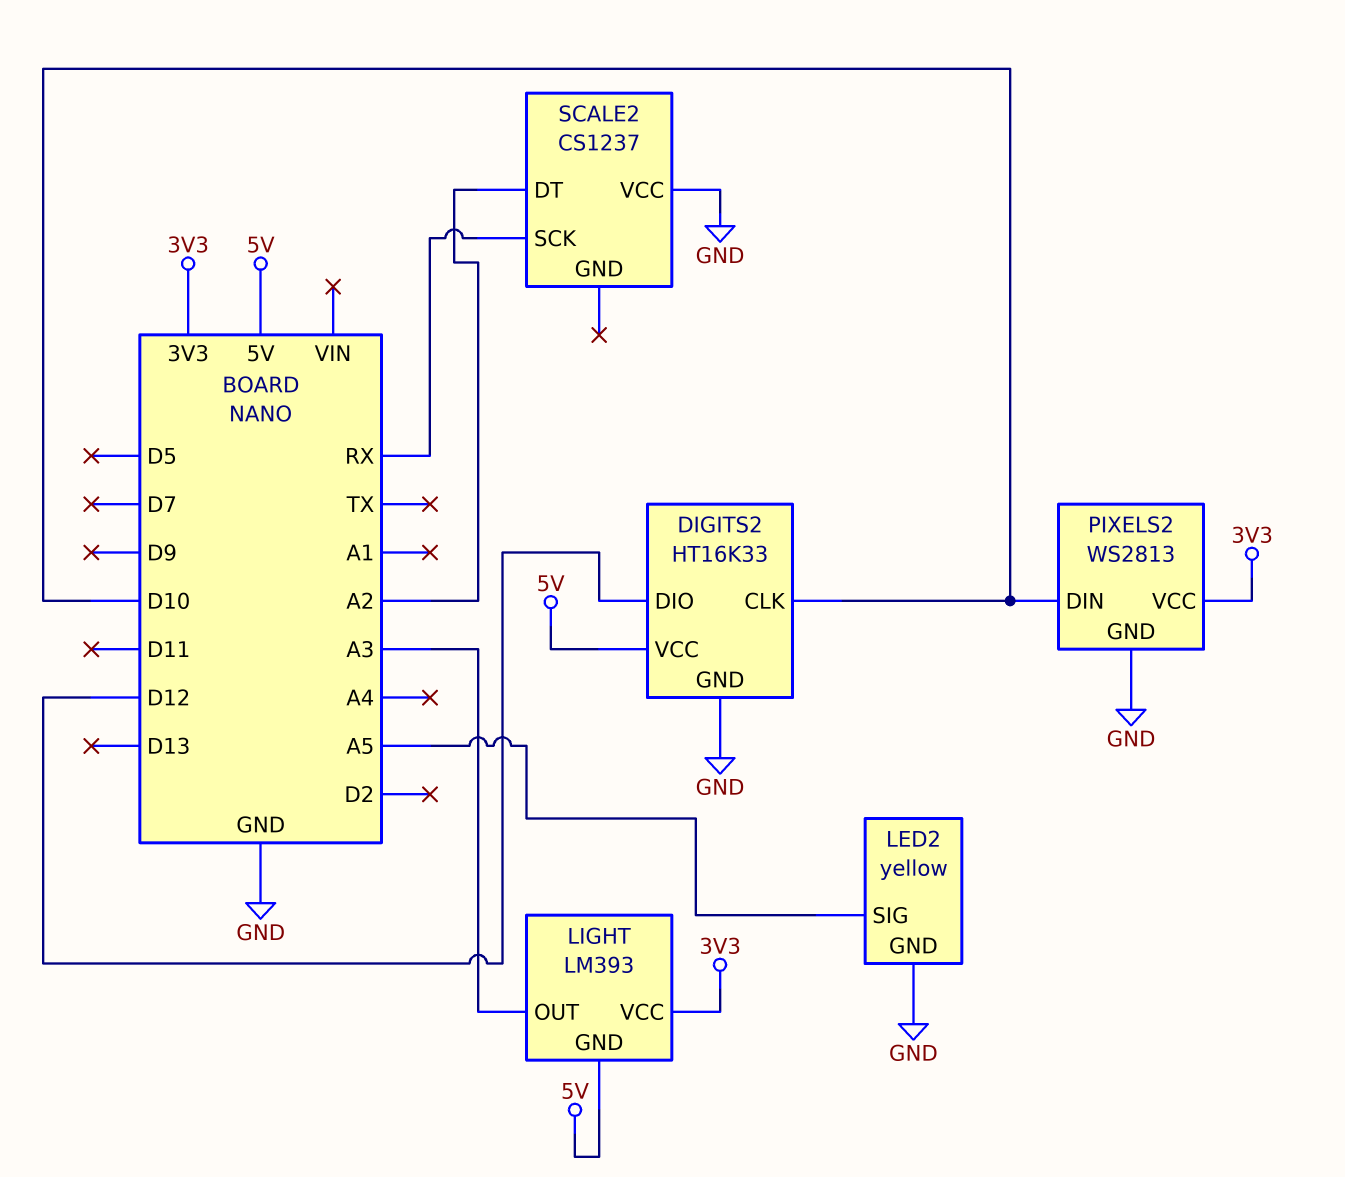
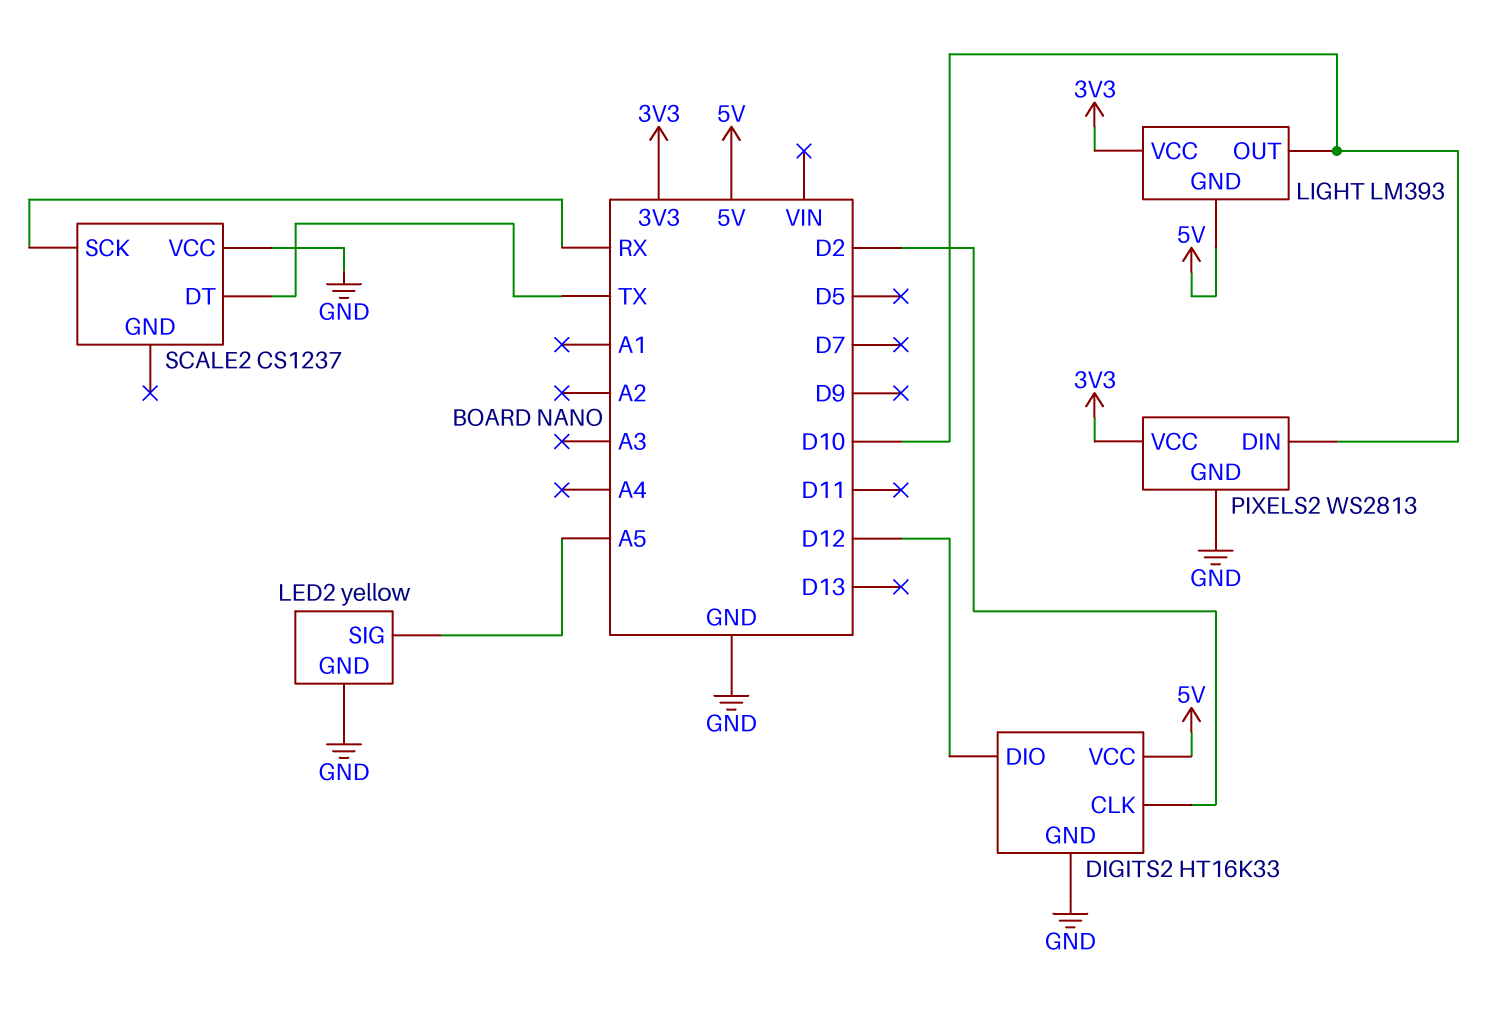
DIGITS2 pin CLK: D10 -> D2
LIGHT pin OUT: A3 -> D10
SCALE2 pin DT: A2 -> TX

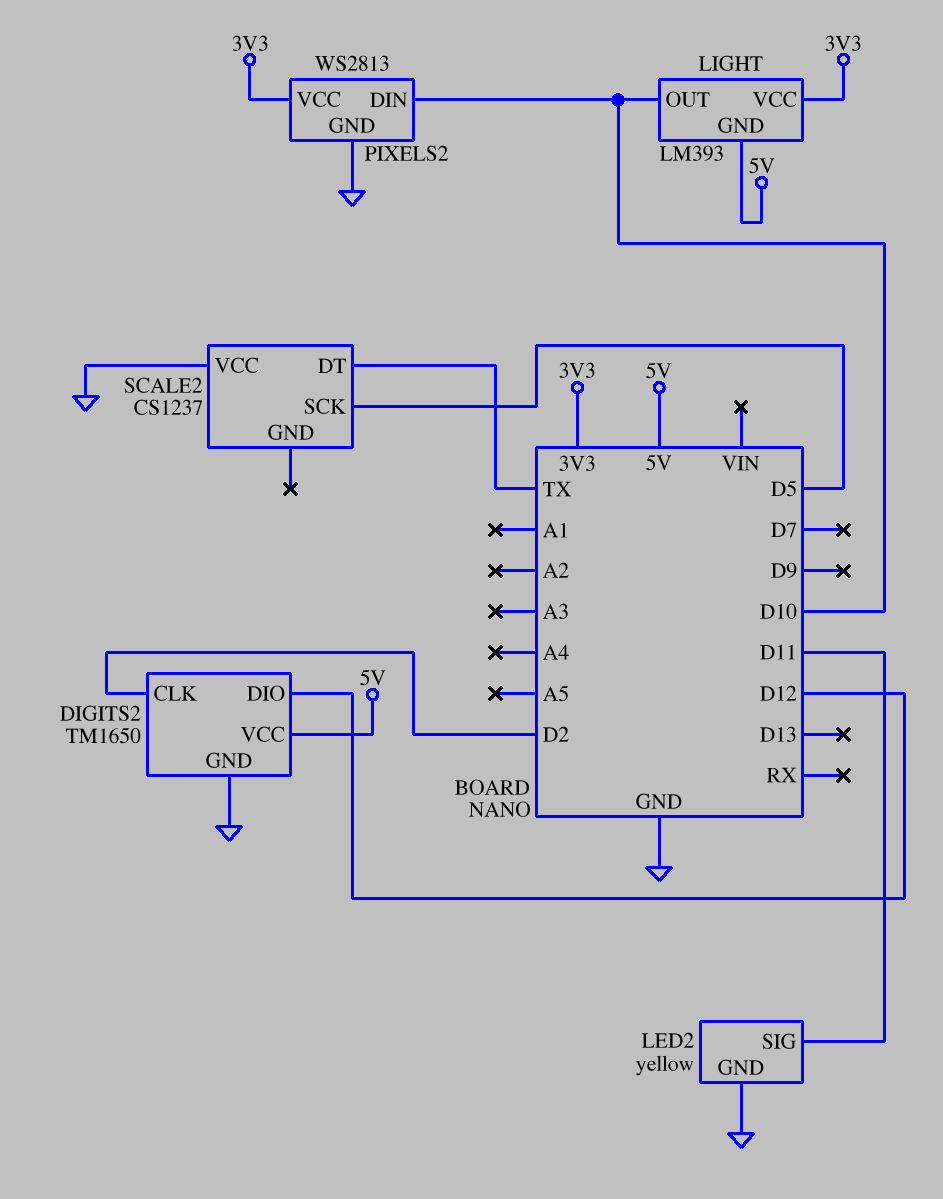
DIGITS2: HT16K33 -> TM1650
LED2 pin SIG: A5 -> D11
SCALE2 pin SCK: RX -> D5

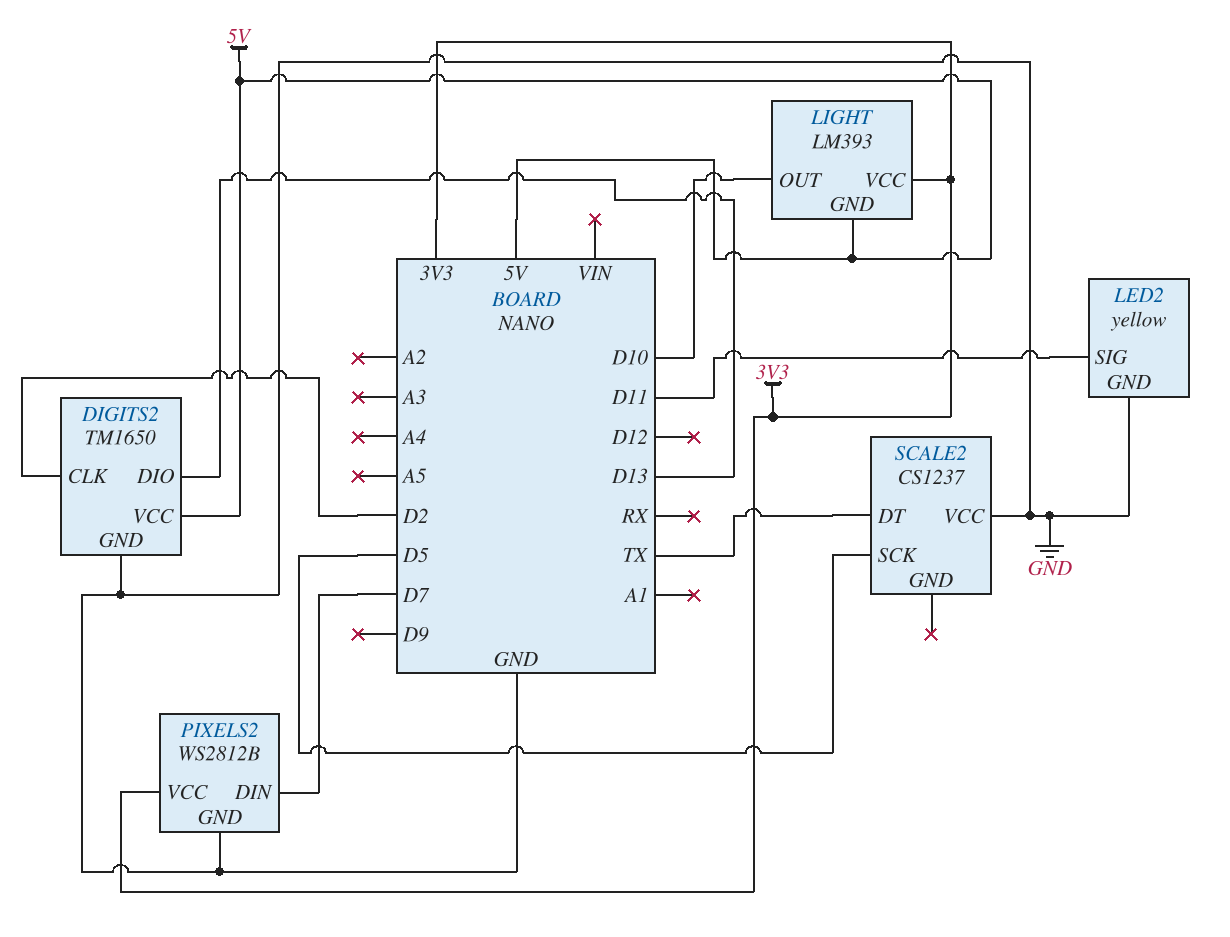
DIGITS2 pin DIO: D12 -> D13
PIXELS2: WS2813 -> WS2812B
PIXELS2 pin DIN: D10 -> D7

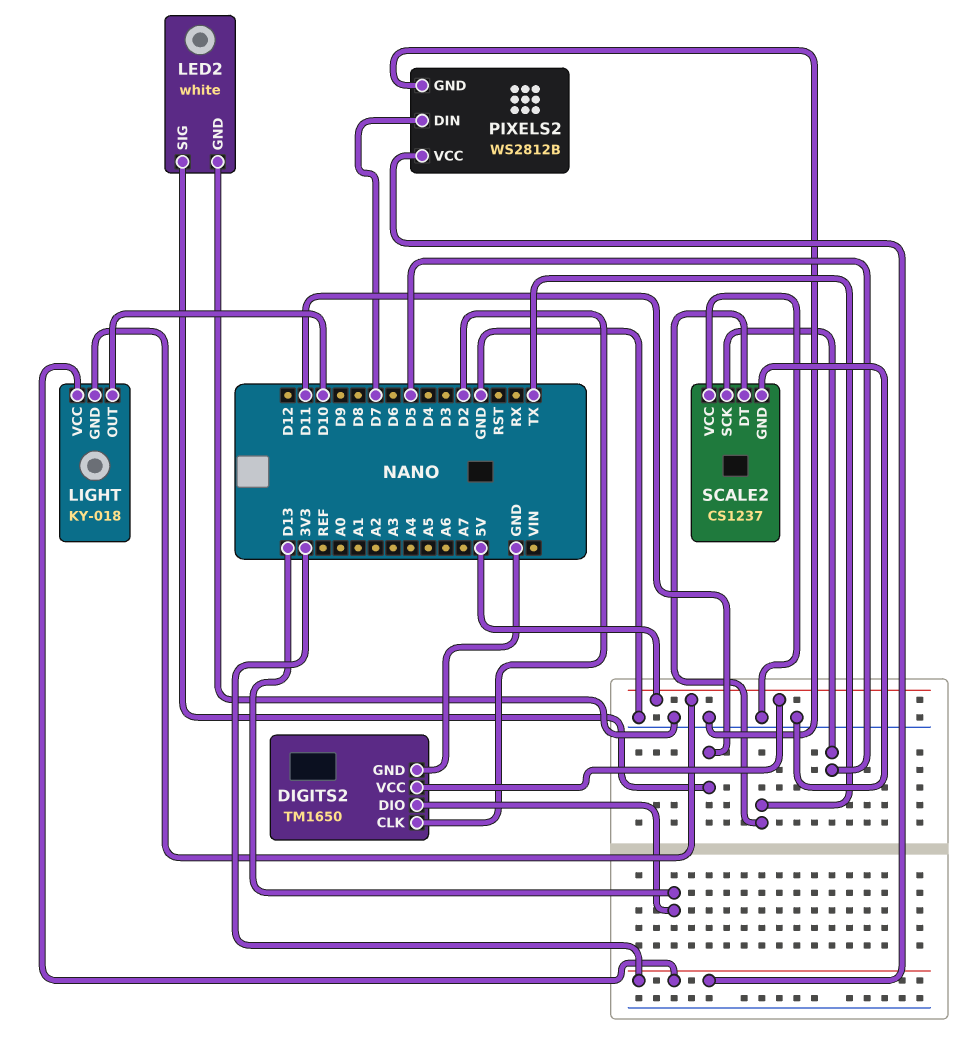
LED2: yellow -> white
LIGHT: LM393 -> KY-018
SCALE2 pin GND: none -> GND

